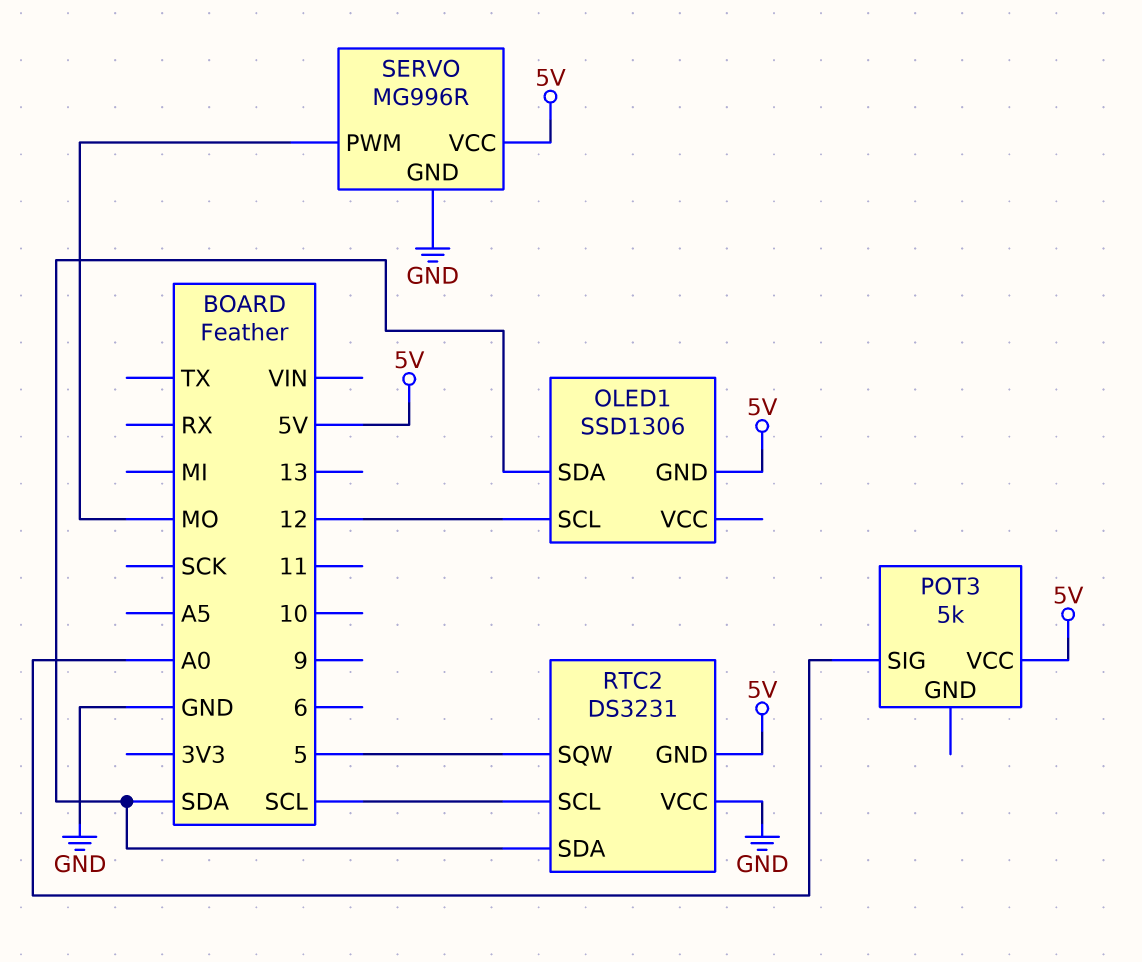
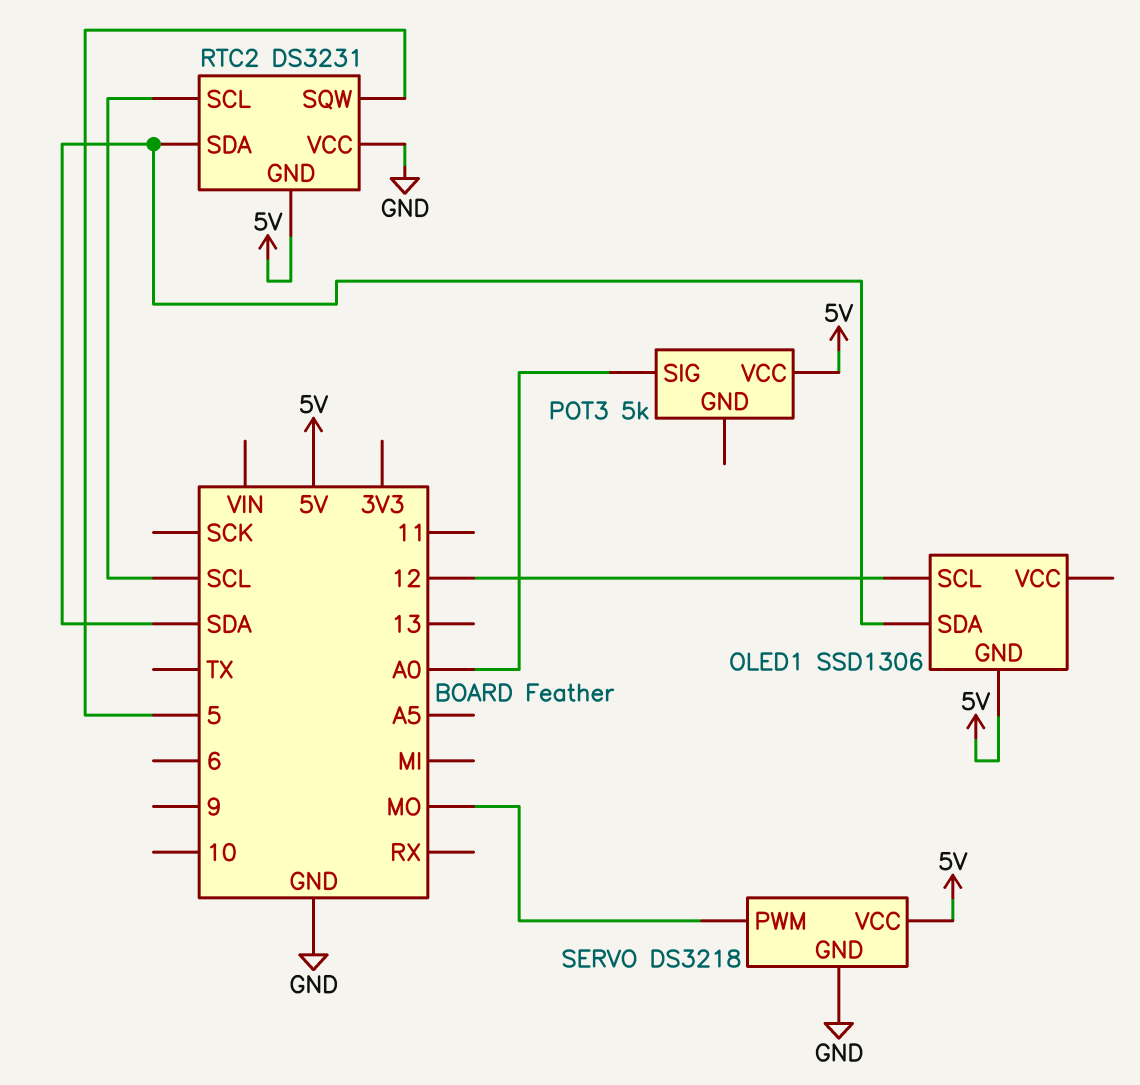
SERVO: MG996R -> DS3218

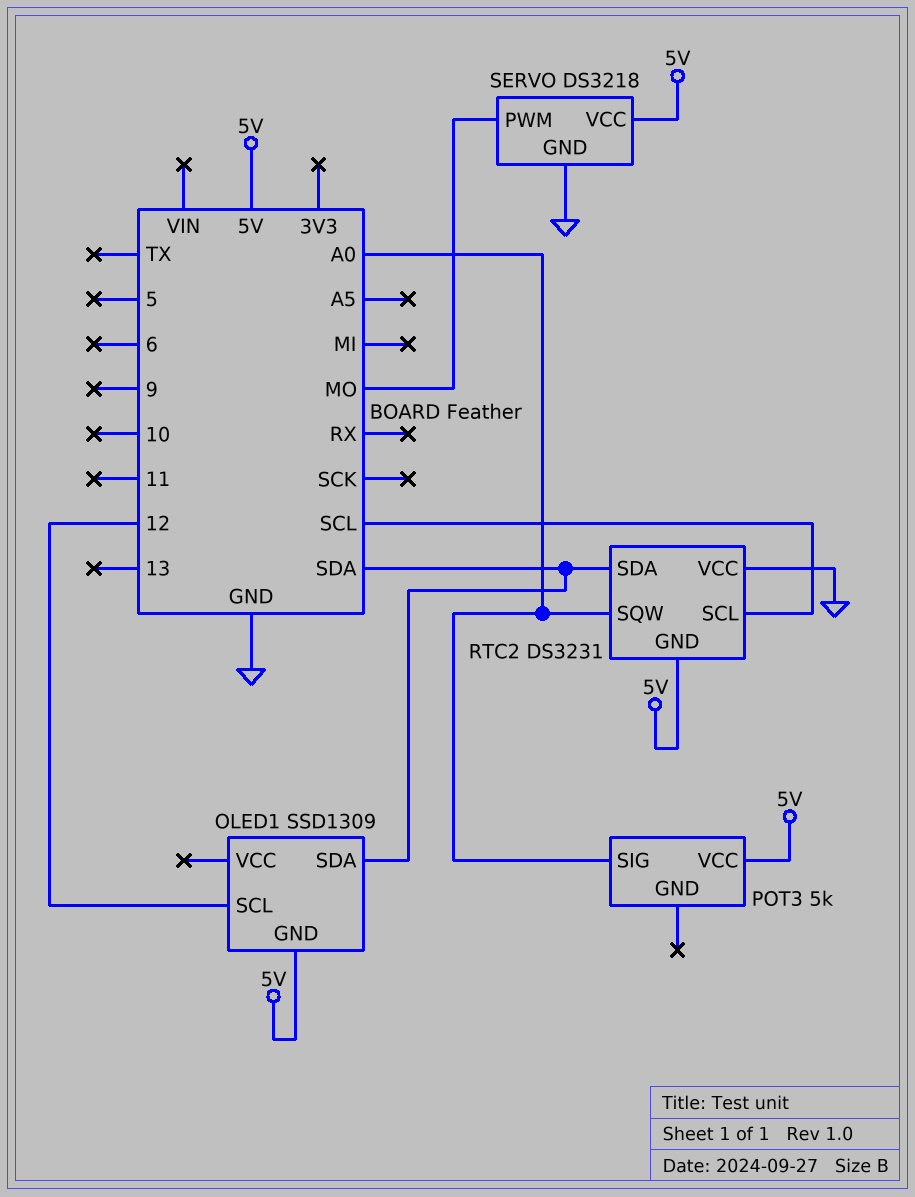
OLED1: SSD1306 -> SSD1309
RTC2 pin SQW: 5 -> A0

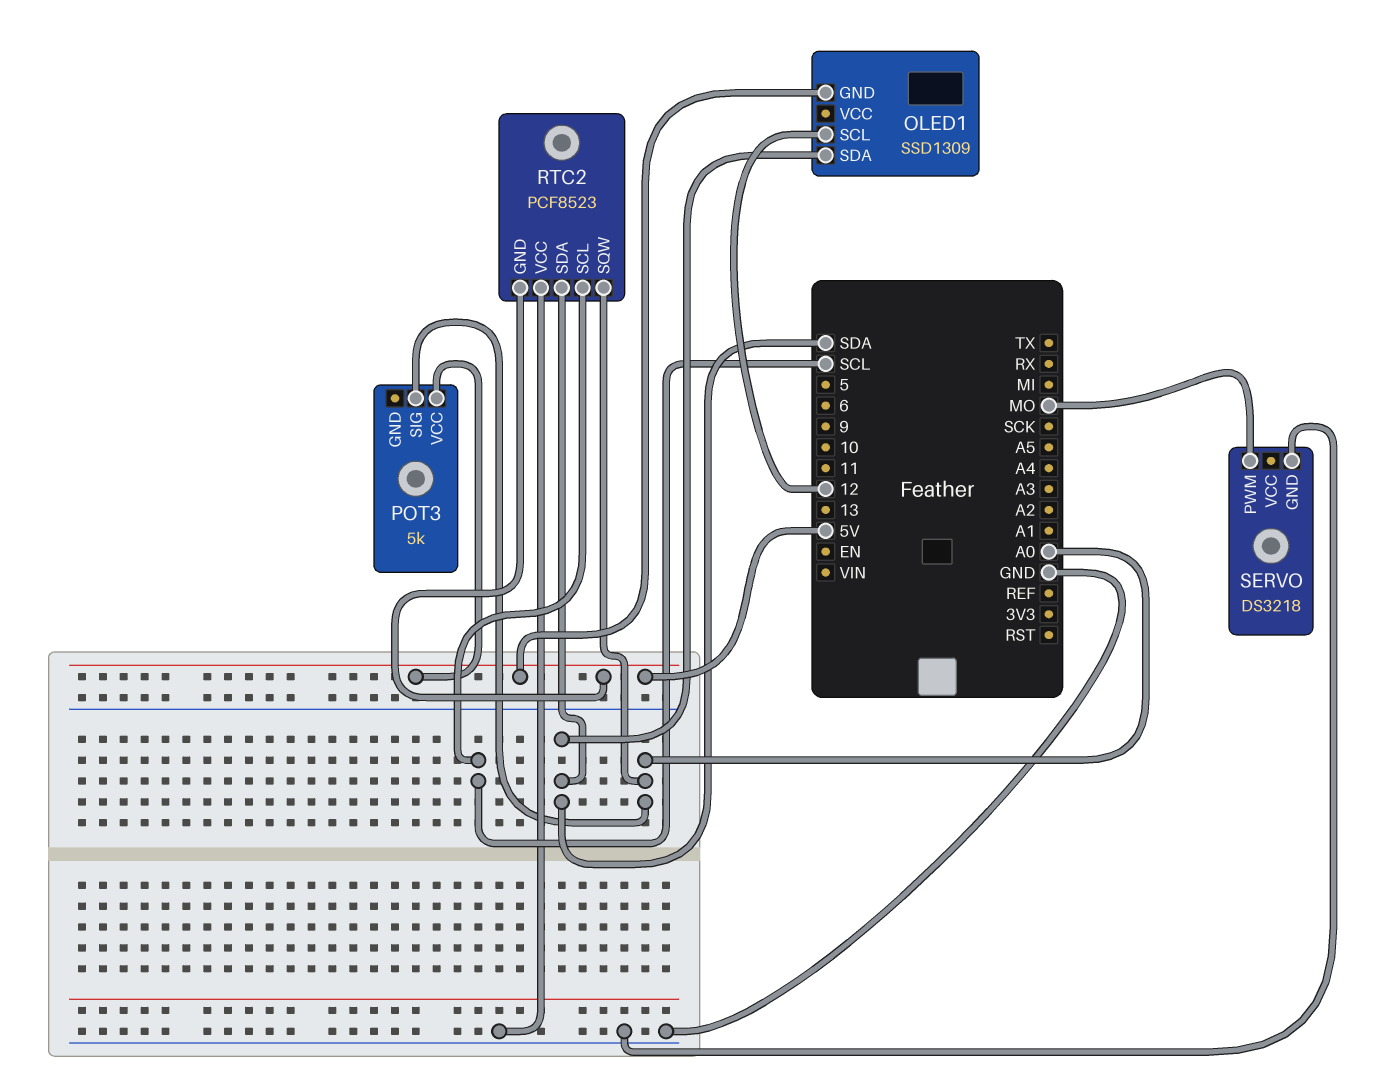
RTC2: DS3231 -> PCF8523
SERVO pin VCC: 5V -> none

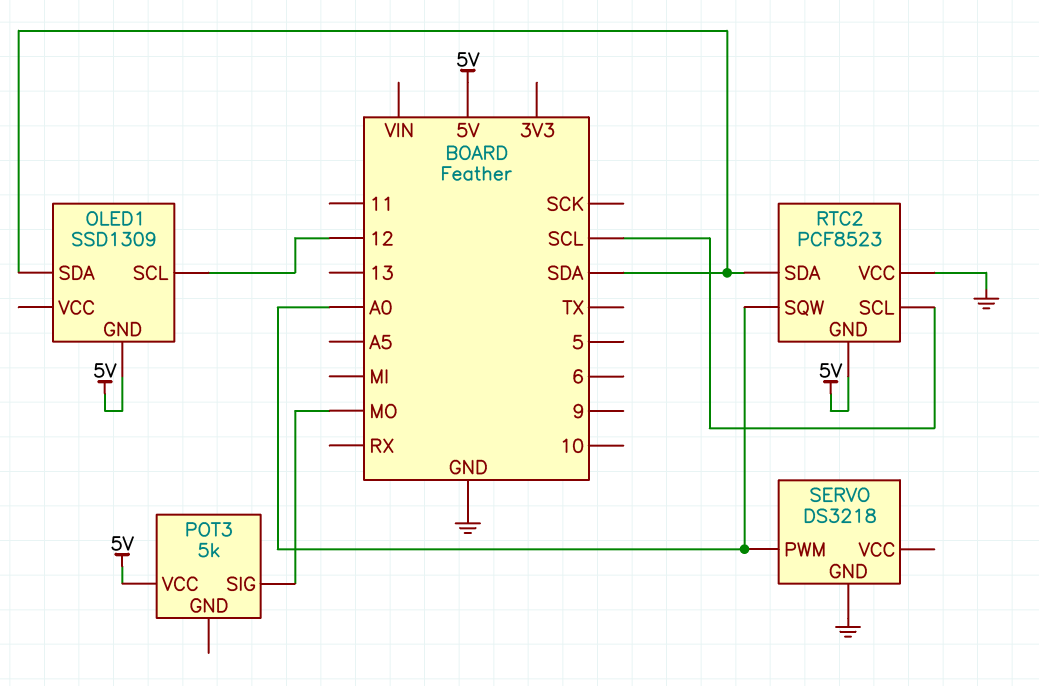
POT3 pin SIG: A0 -> MO
SERVO pin PWM: MO -> A0

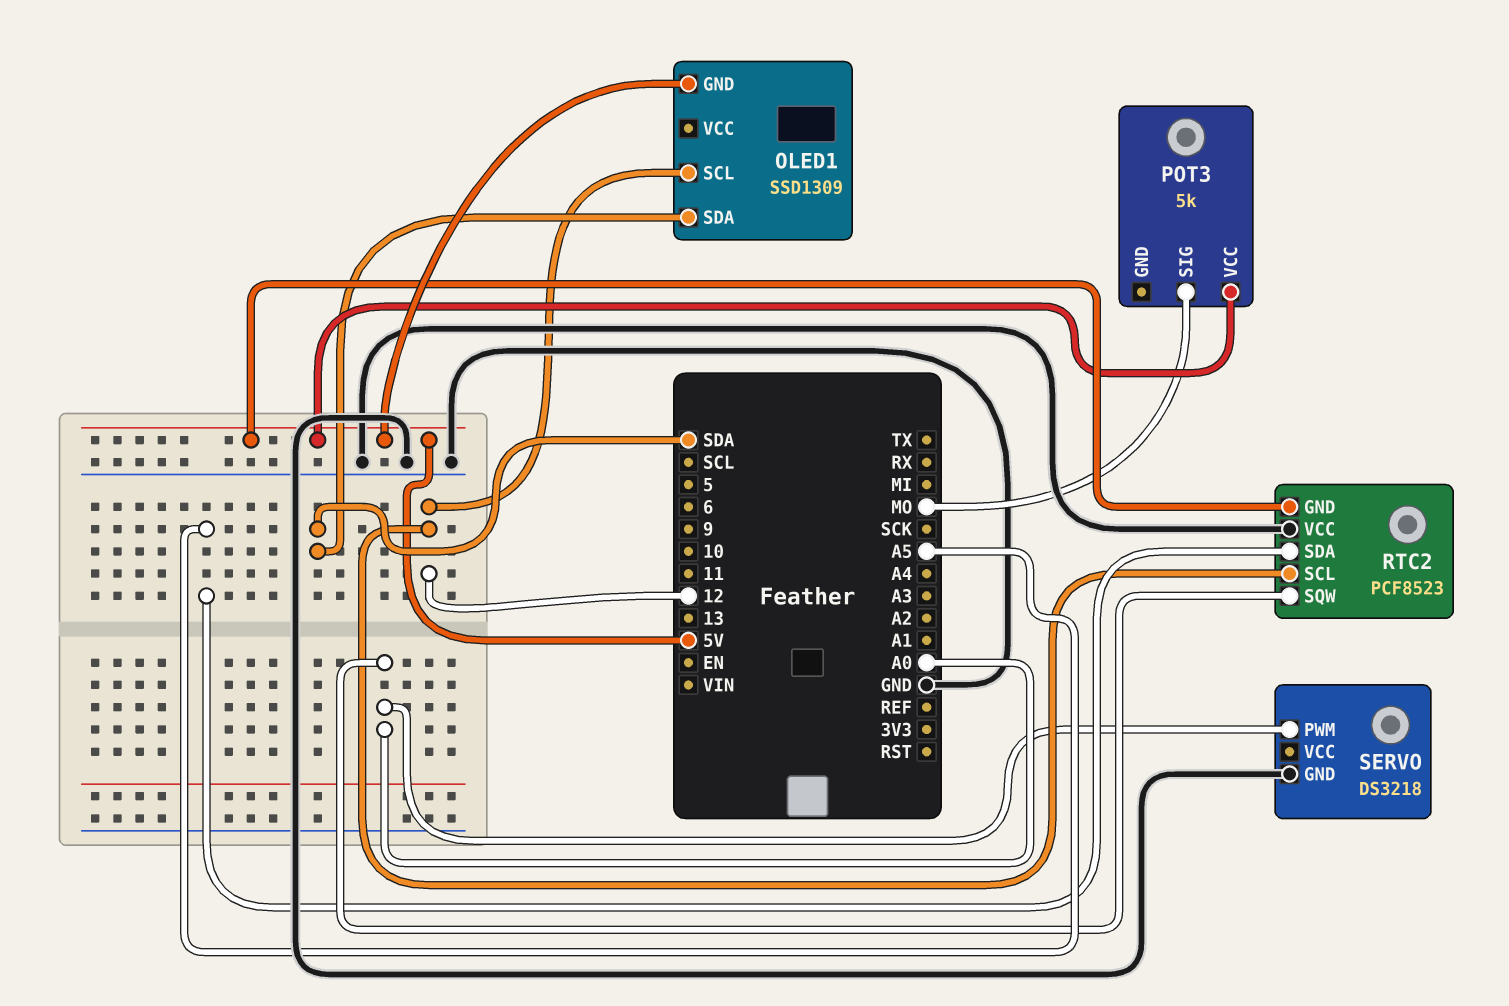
RTC2 pin SCL: SCL -> 12
RTC2 pin SDA: SDA -> A5

